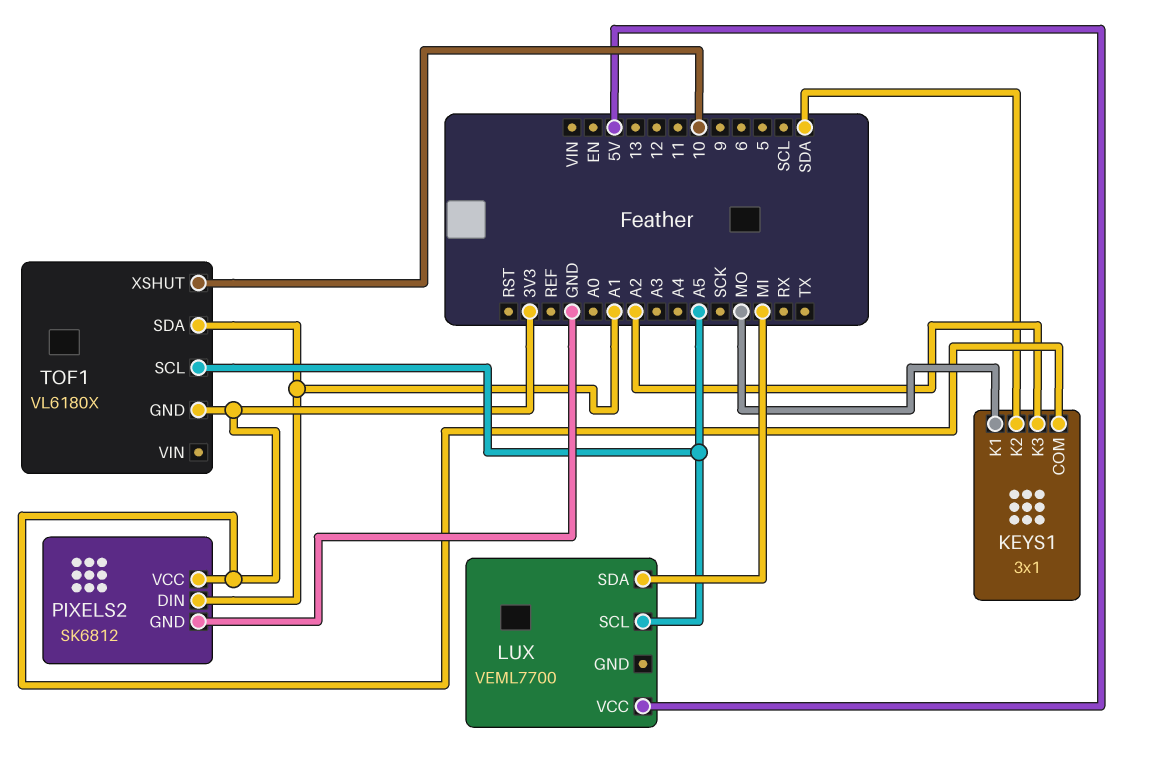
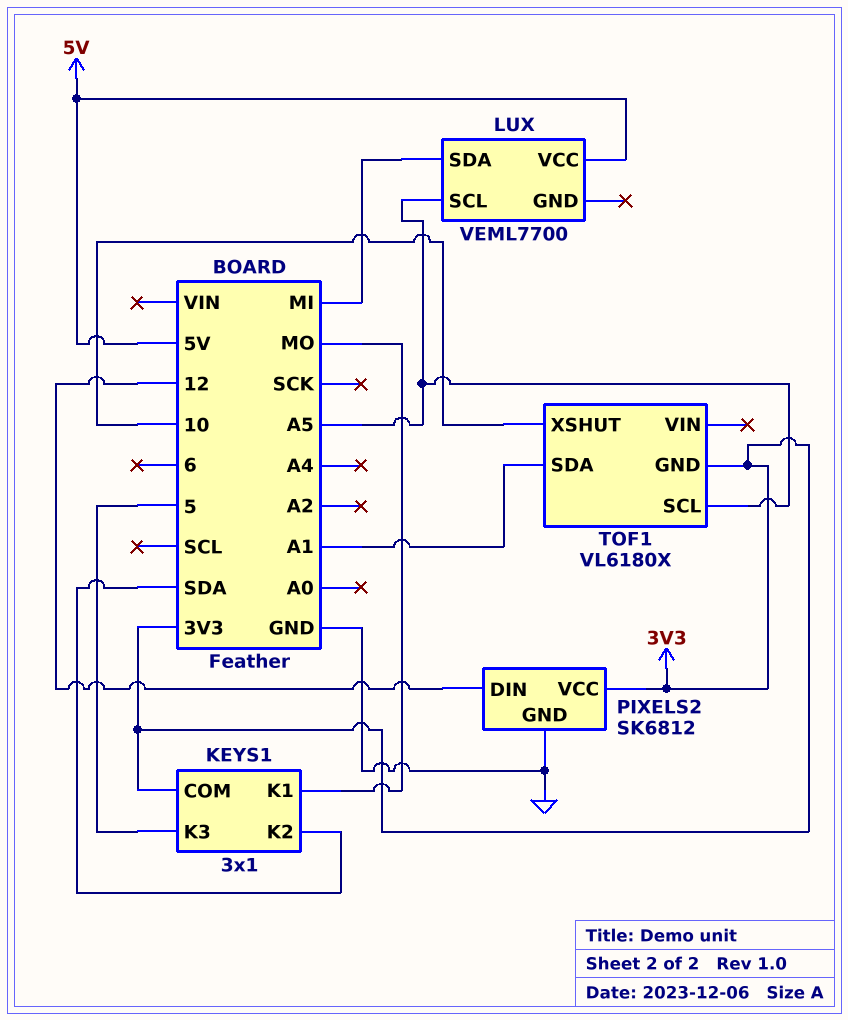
KEYS1 pin K3: A2 -> 5
PIXELS2 pin DIN: A1 -> 12

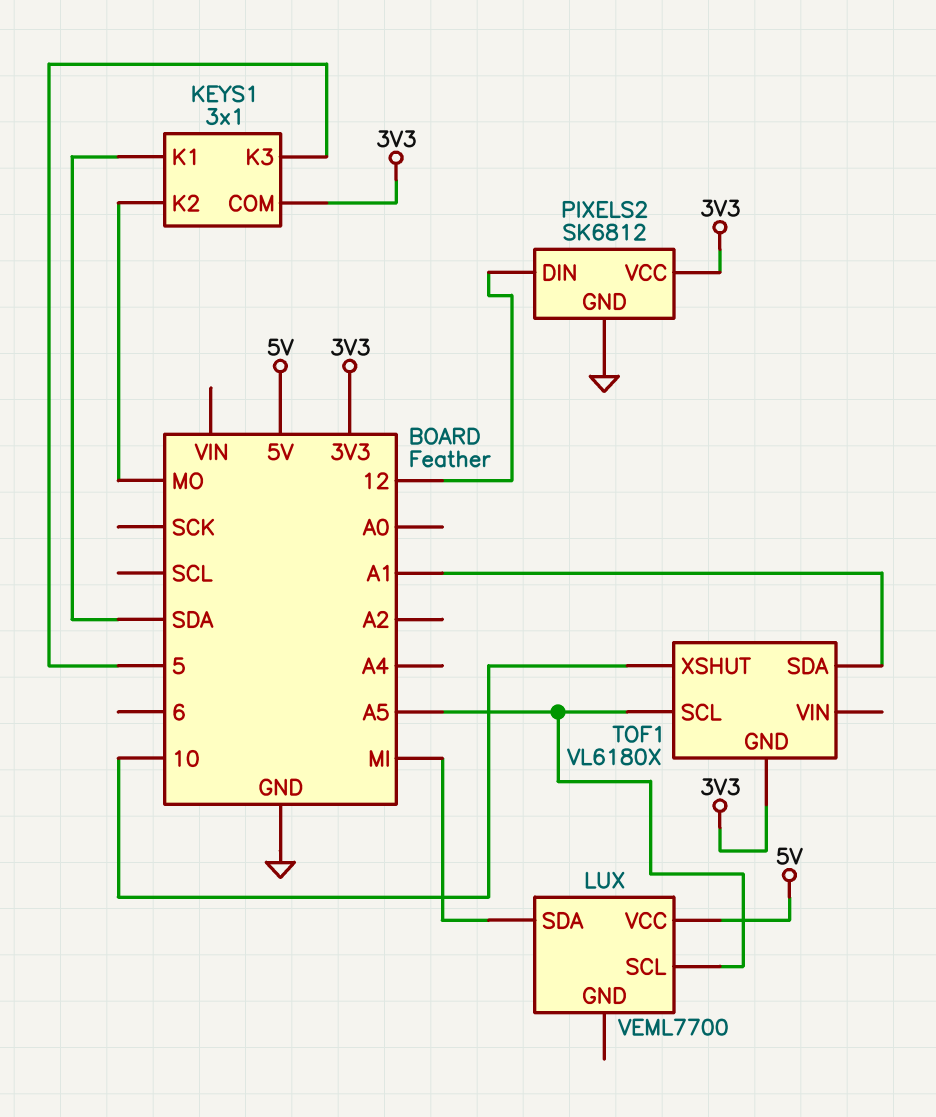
KEYS1 pin K1: MO -> SDA
KEYS1 pin K2: SDA -> MO

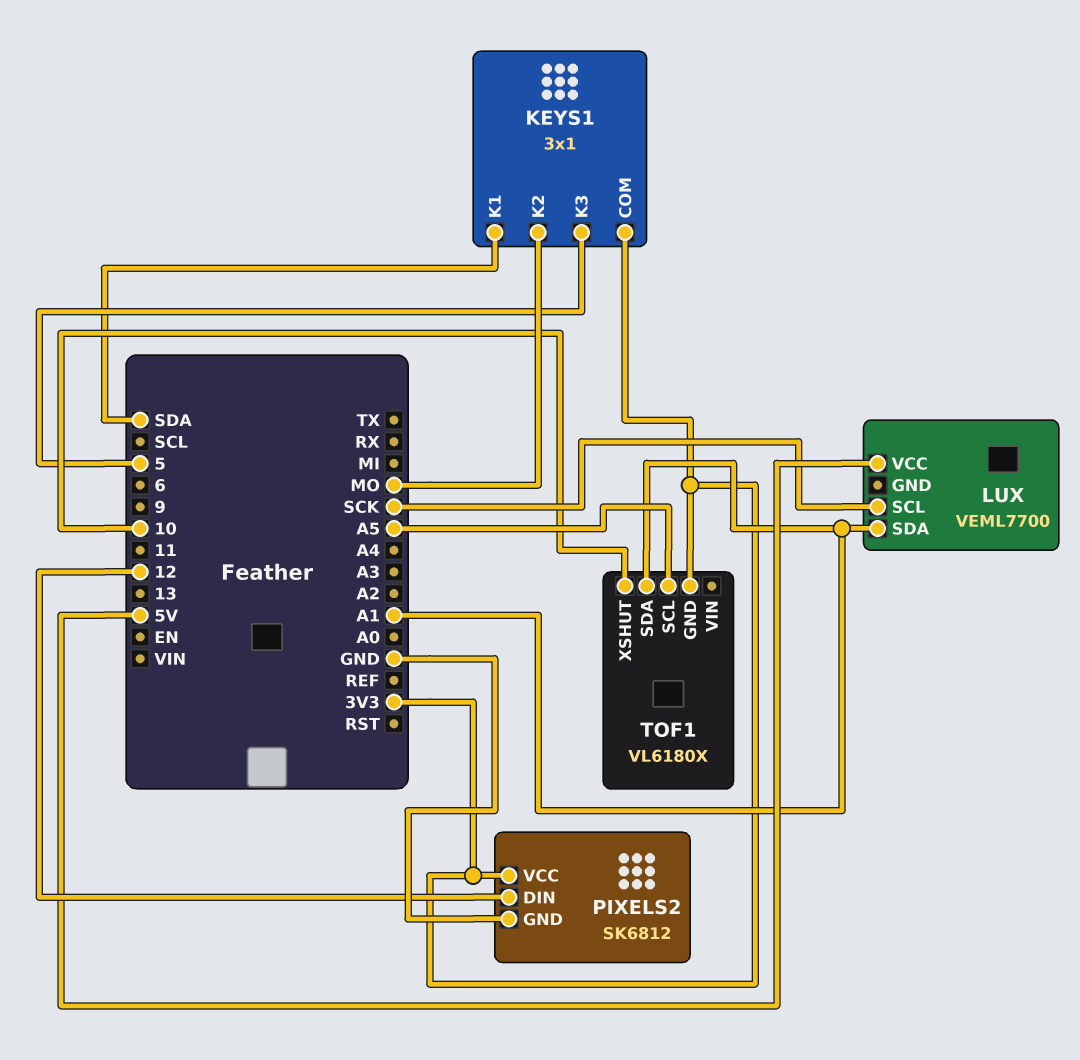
LUX pin SCL: A5 -> SCK
LUX pin SDA: MI -> A1

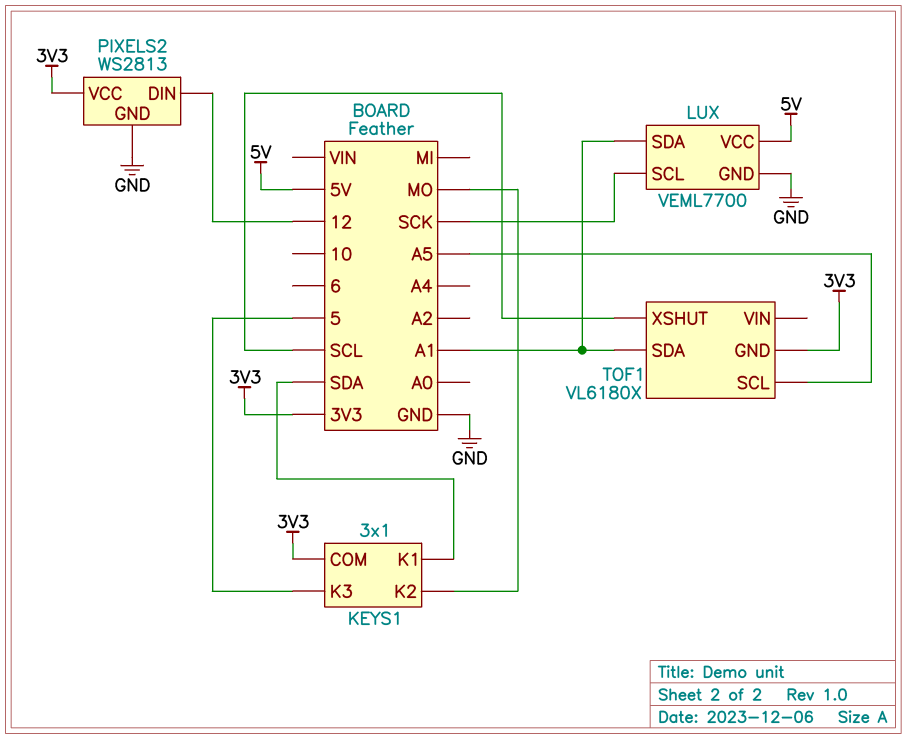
LUX pin GND: none -> GND
PIXELS2: SK6812 -> WS2813
TOF1 pin XSHUT: 10 -> SCL

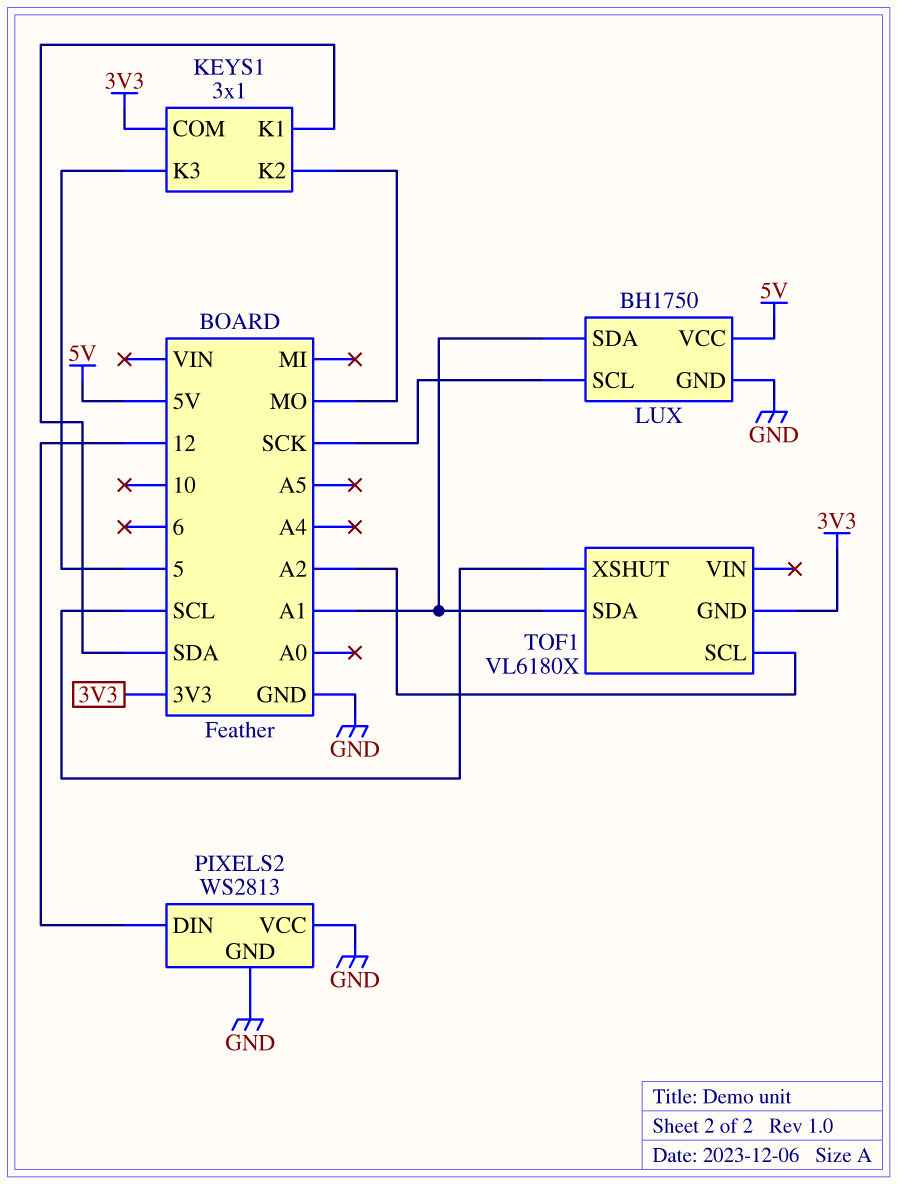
LUX: VEML7700 -> BH1750
PIXELS2 pin VCC: 3V3 -> GND
TOF1 pin SCL: A5 -> A2

